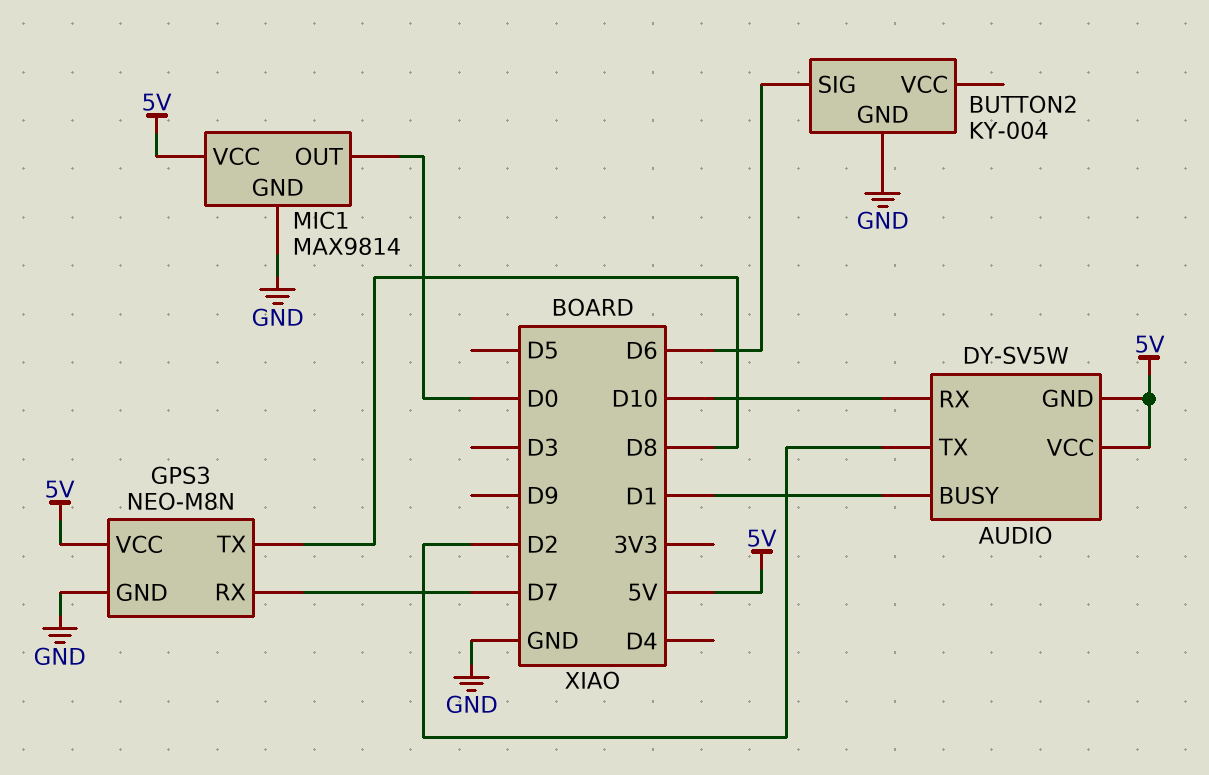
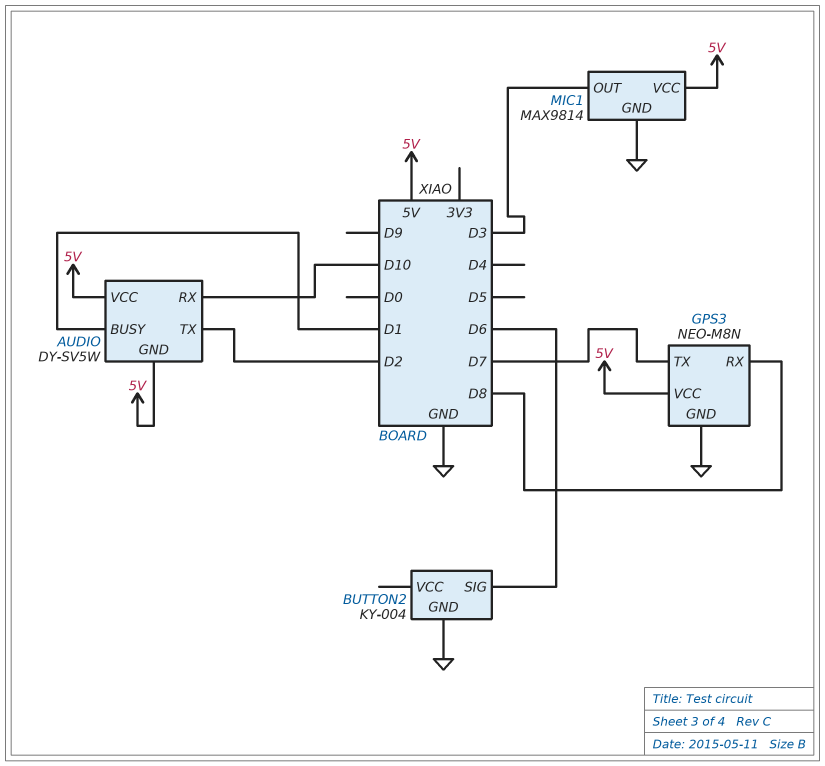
GPS3 pin RX: D7 -> D8
GPS3 pin TX: D8 -> D7
MIC1 pin OUT: D0 -> D3

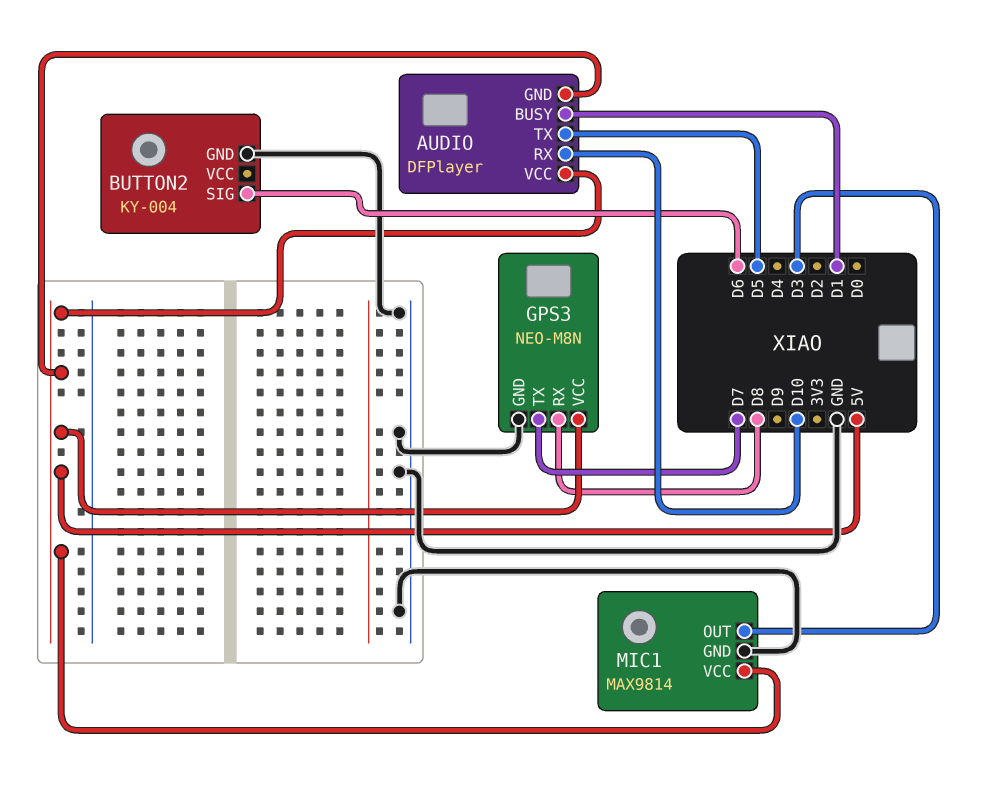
AUDIO: DY-SV5W -> DFPlayer
AUDIO pin TX: D2 -> D5

